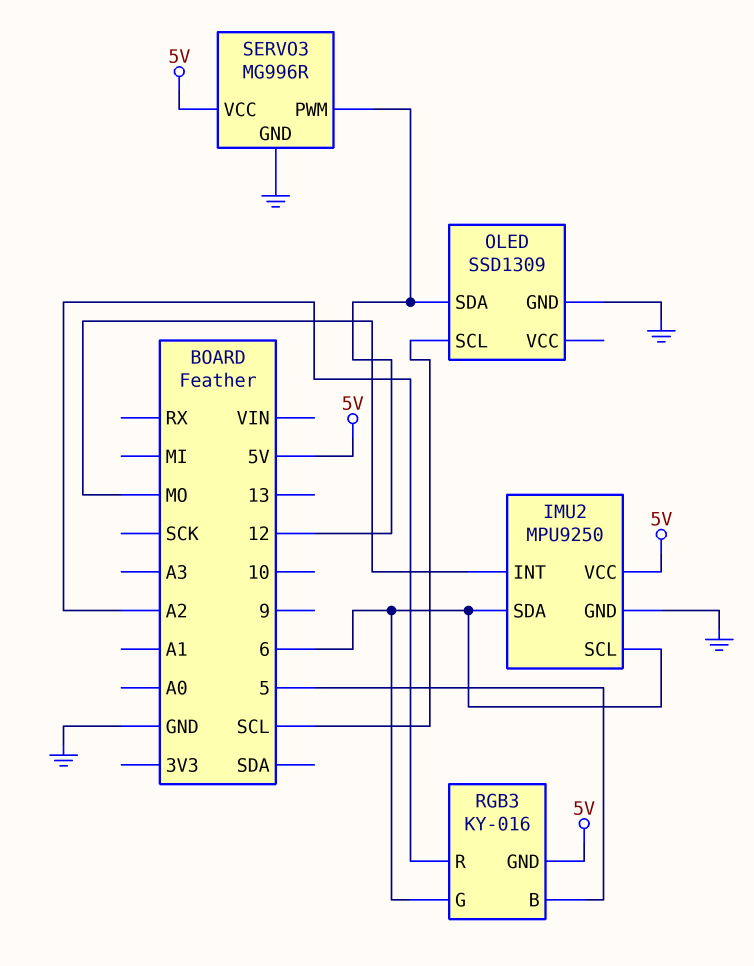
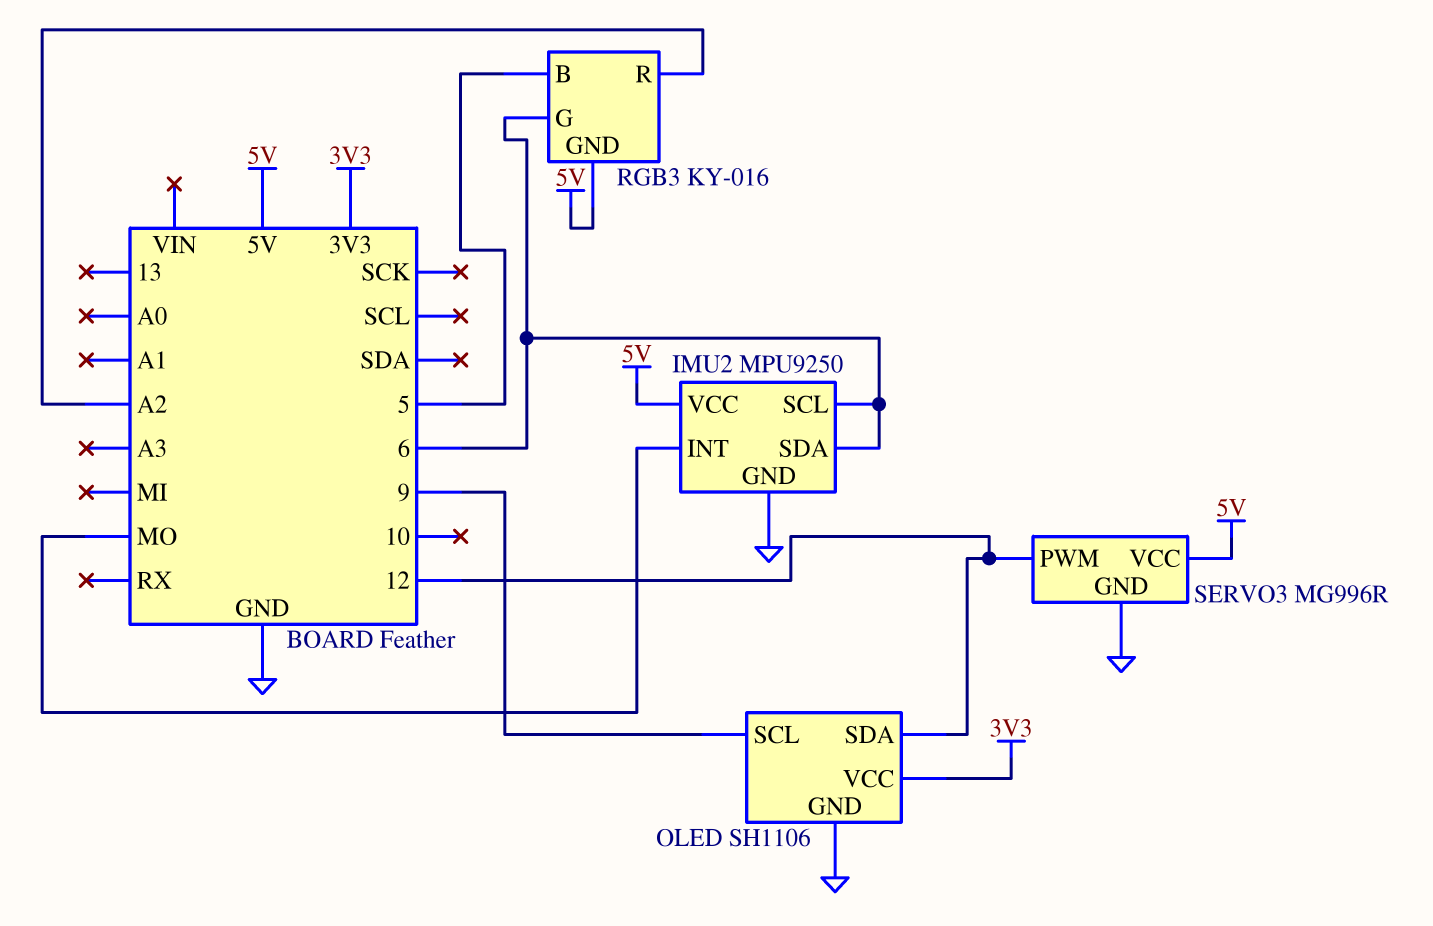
OLED: SSD1309 -> SH1106
OLED pin SCL: SCL -> 9
OLED pin VCC: none -> 3V3

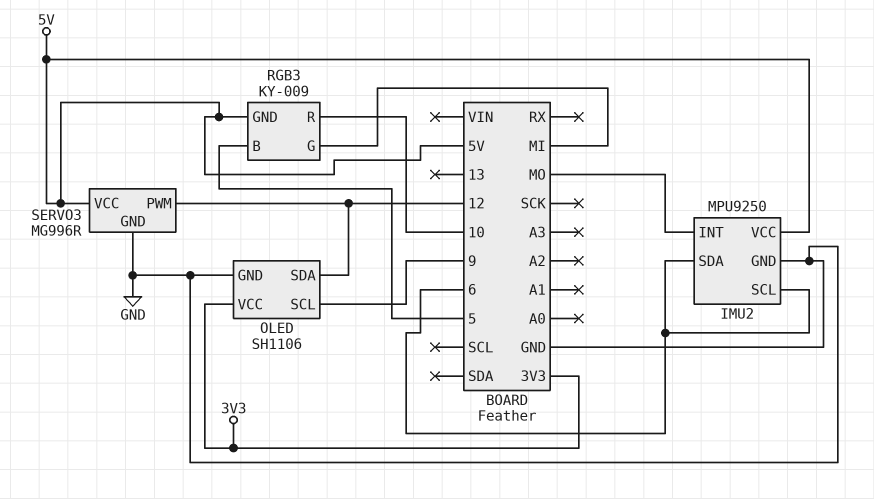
RGB3: KY-016 -> KY-009
RGB3 pin G: 6 -> MI
RGB3 pin R: A2 -> 10

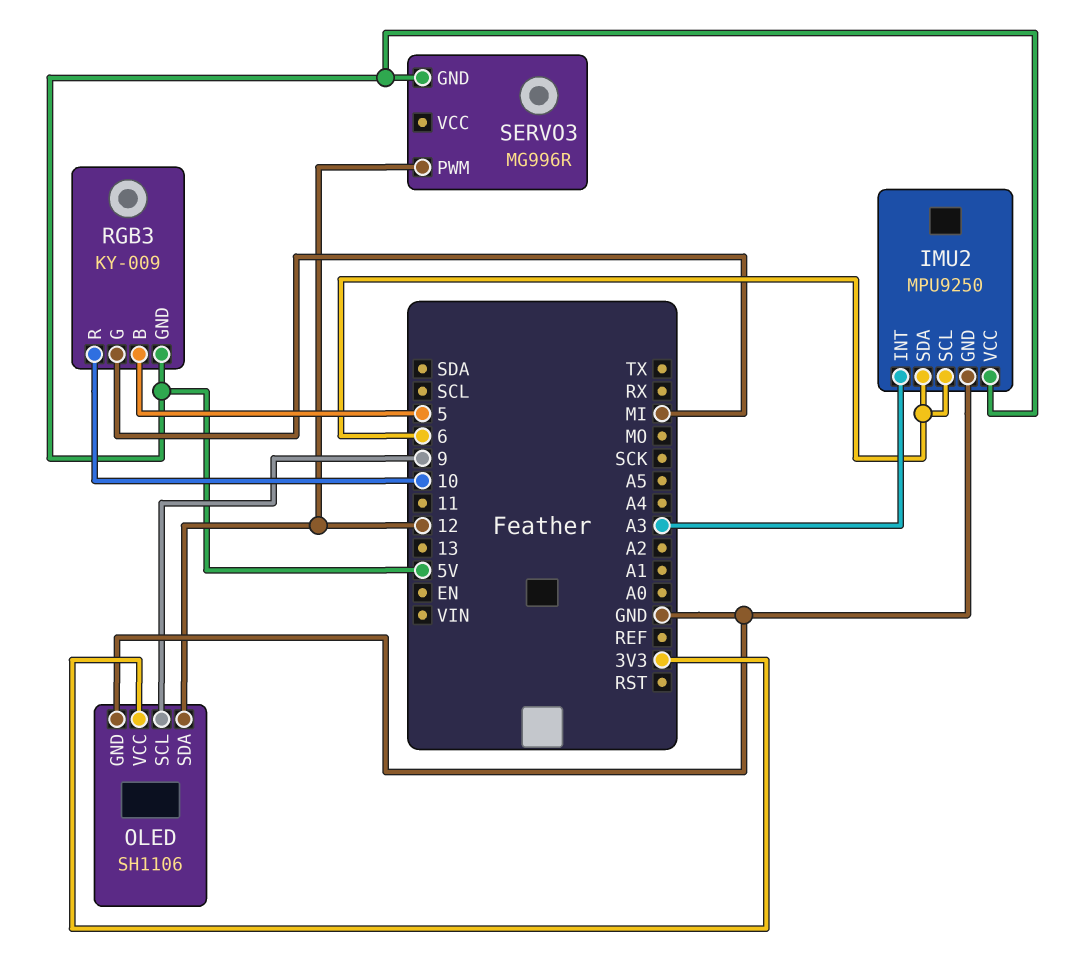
IMU2 pin INT: MO -> A3
SERVO3 pin GND: GND -> 5V
SERVO3 pin VCC: 5V -> none

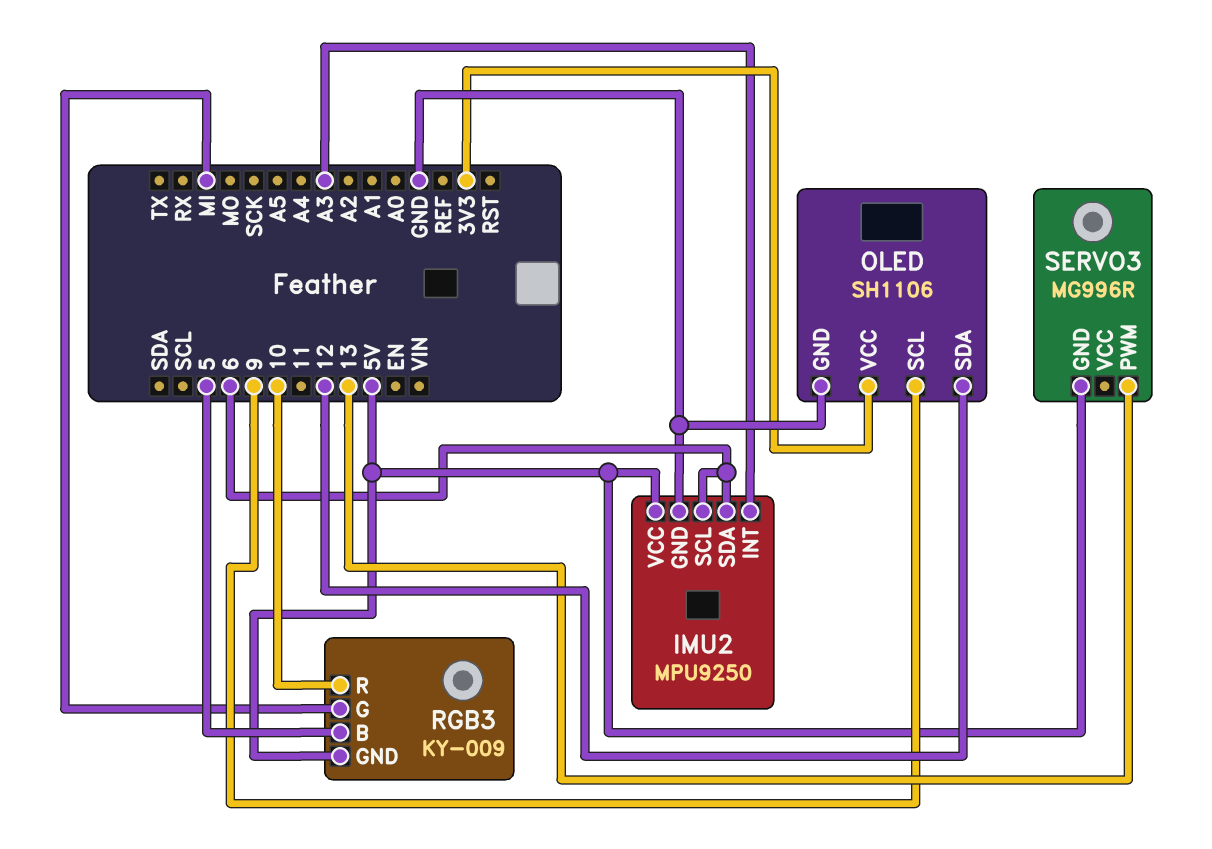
SERVO3 pin PWM: 12 -> 13

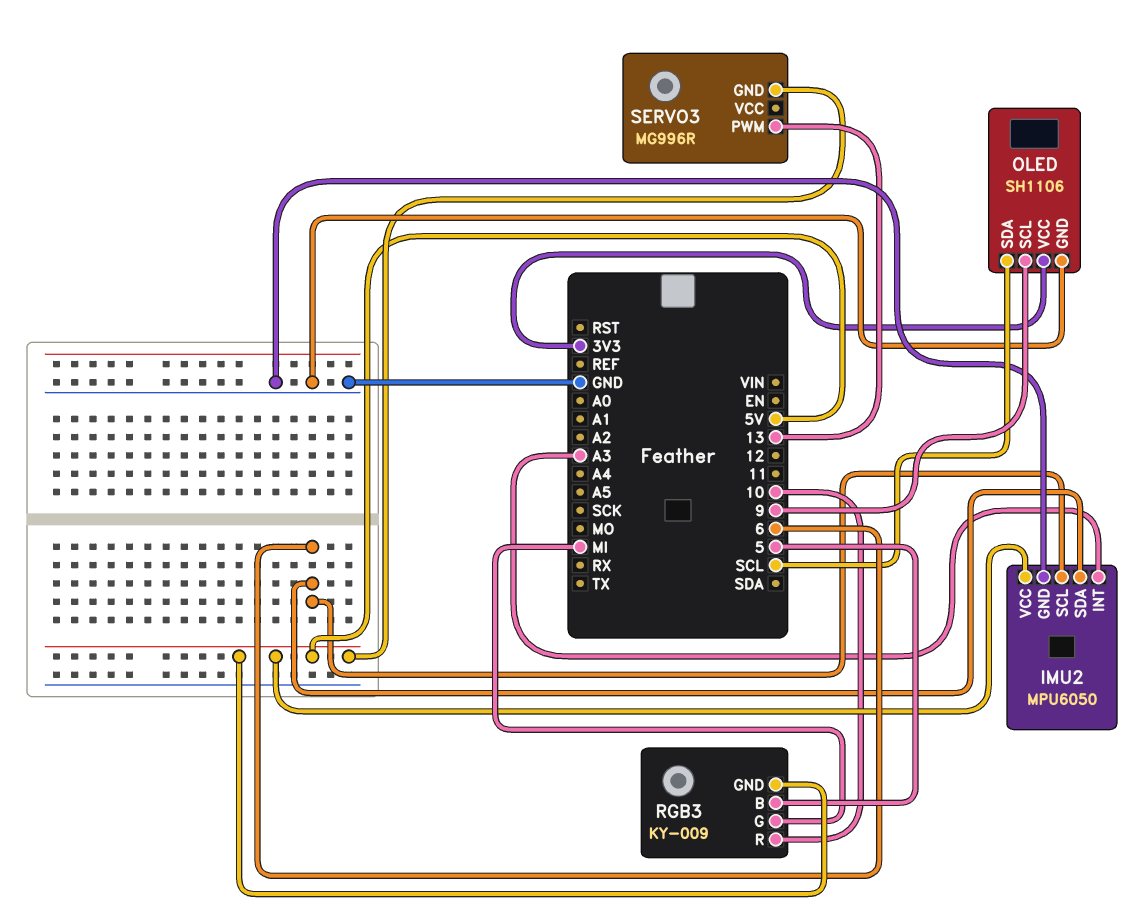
IMU2: MPU9250 -> MPU6050
OLED pin SDA: 12 -> SCL

